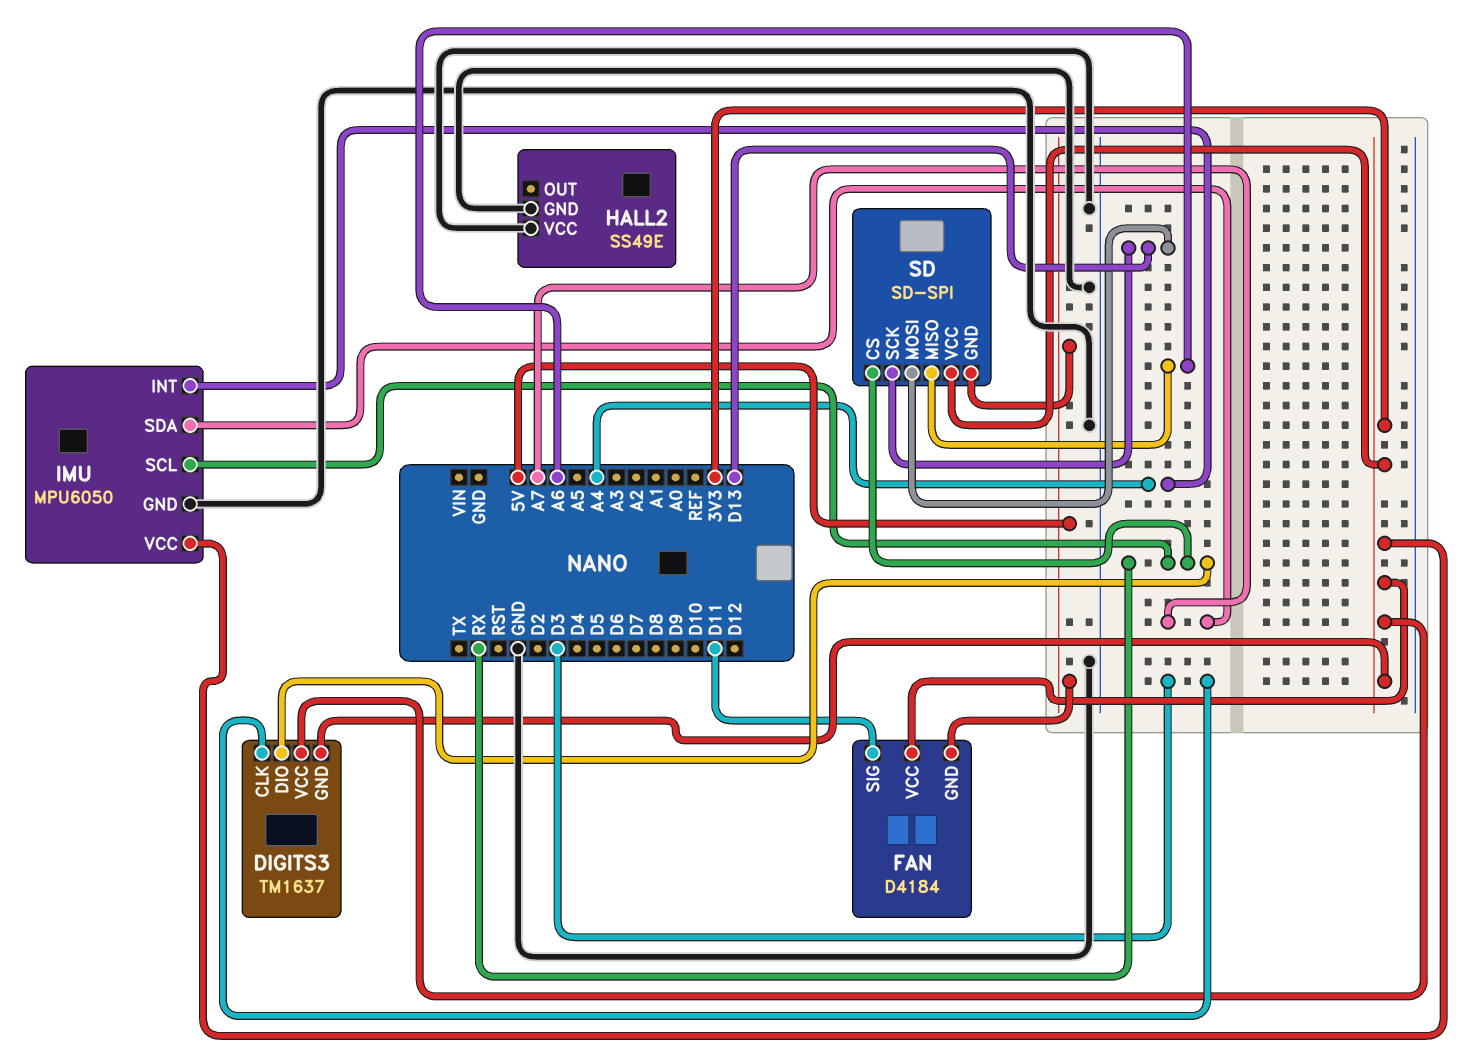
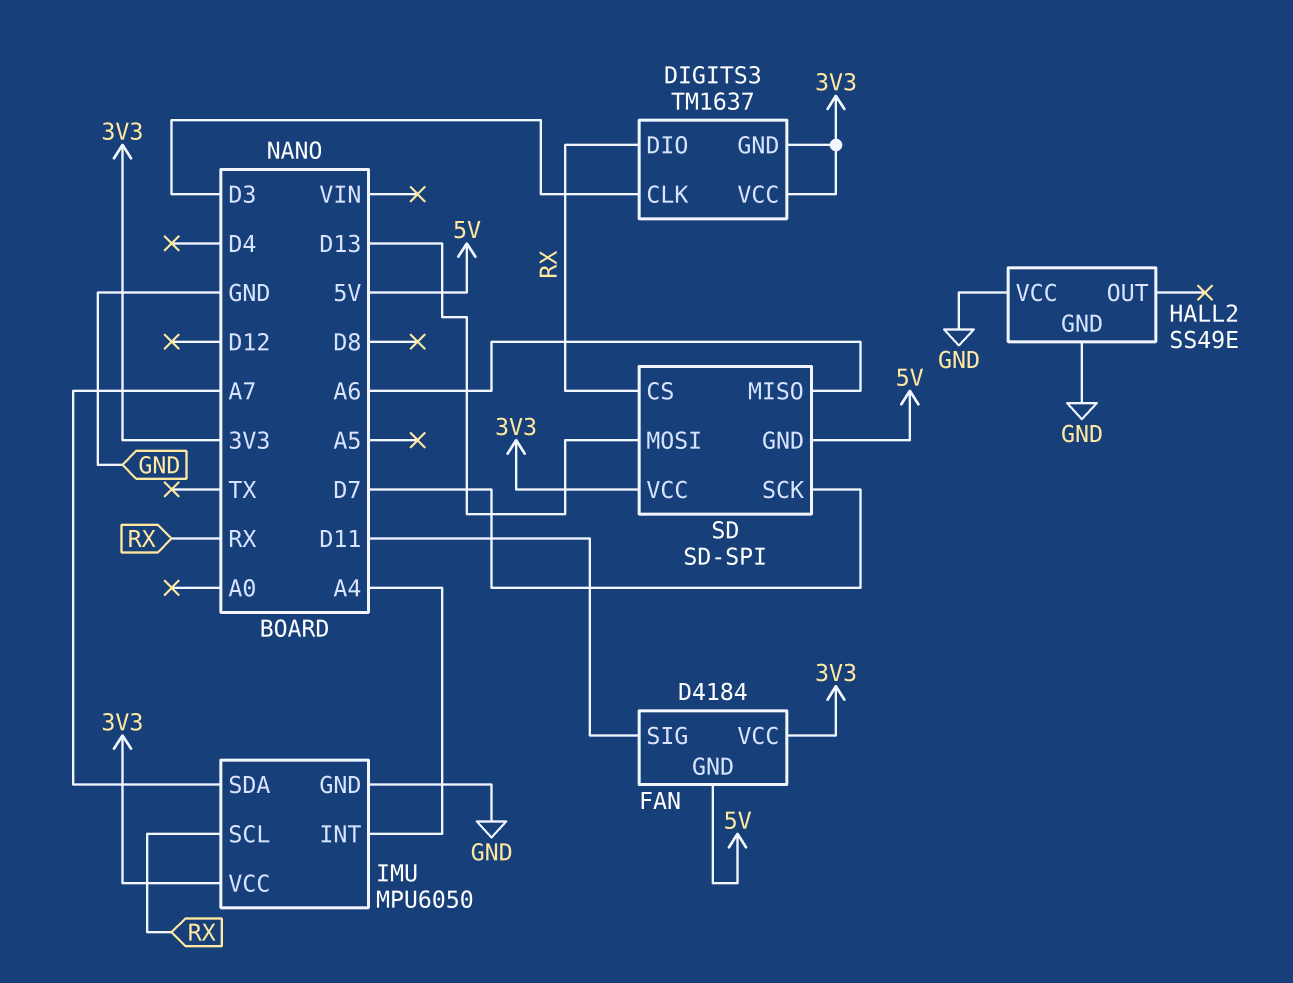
SD pin SCK: D13 -> D7

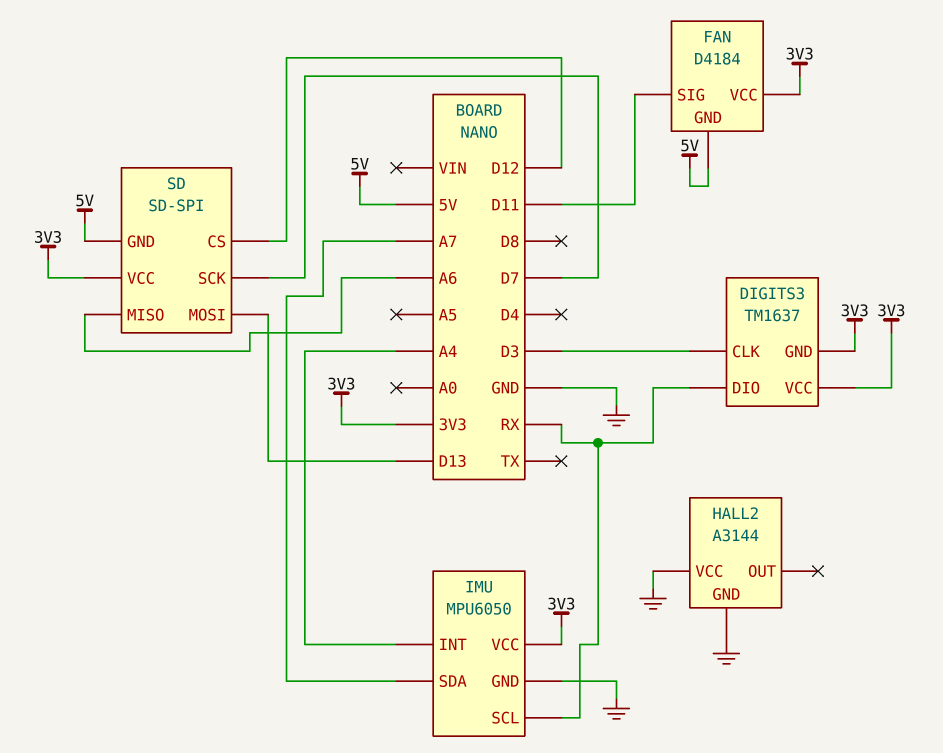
HALL2: SS49E -> A3144
SD pin CS: RX -> D12

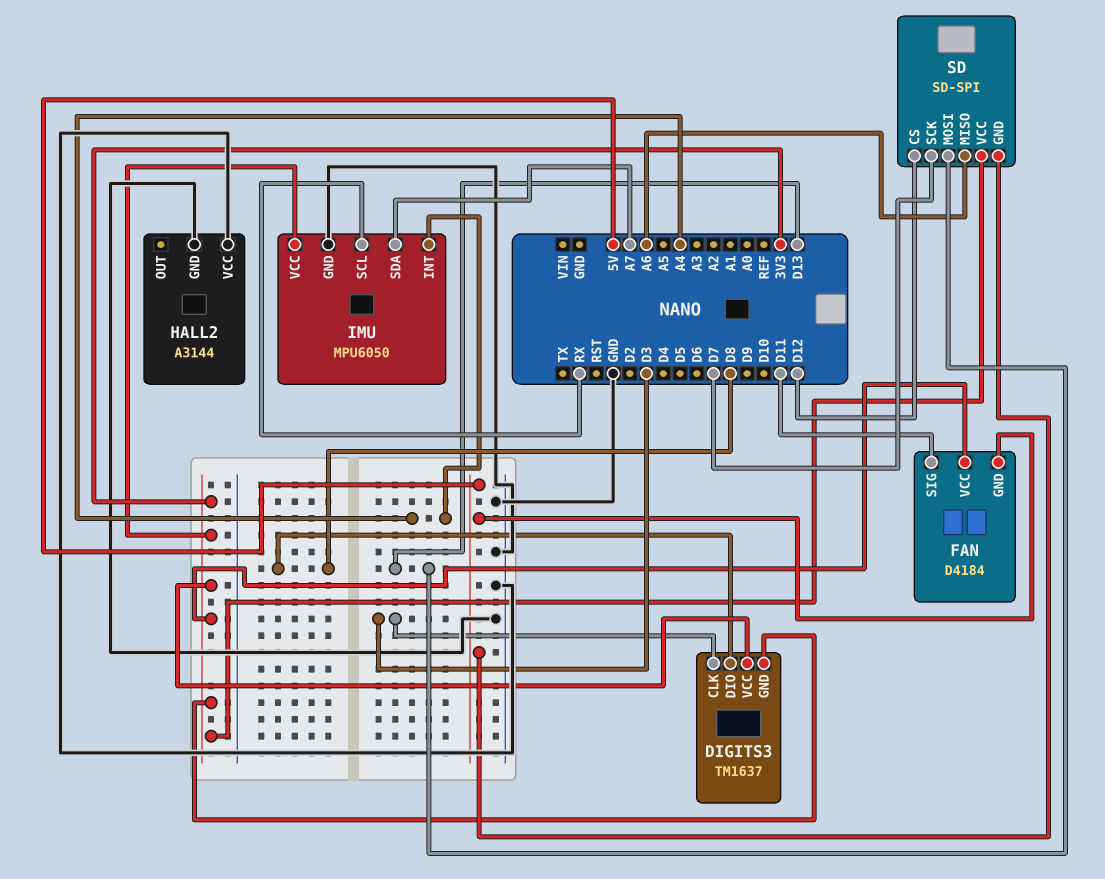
DIGITS3 pin DIO: RX -> D8

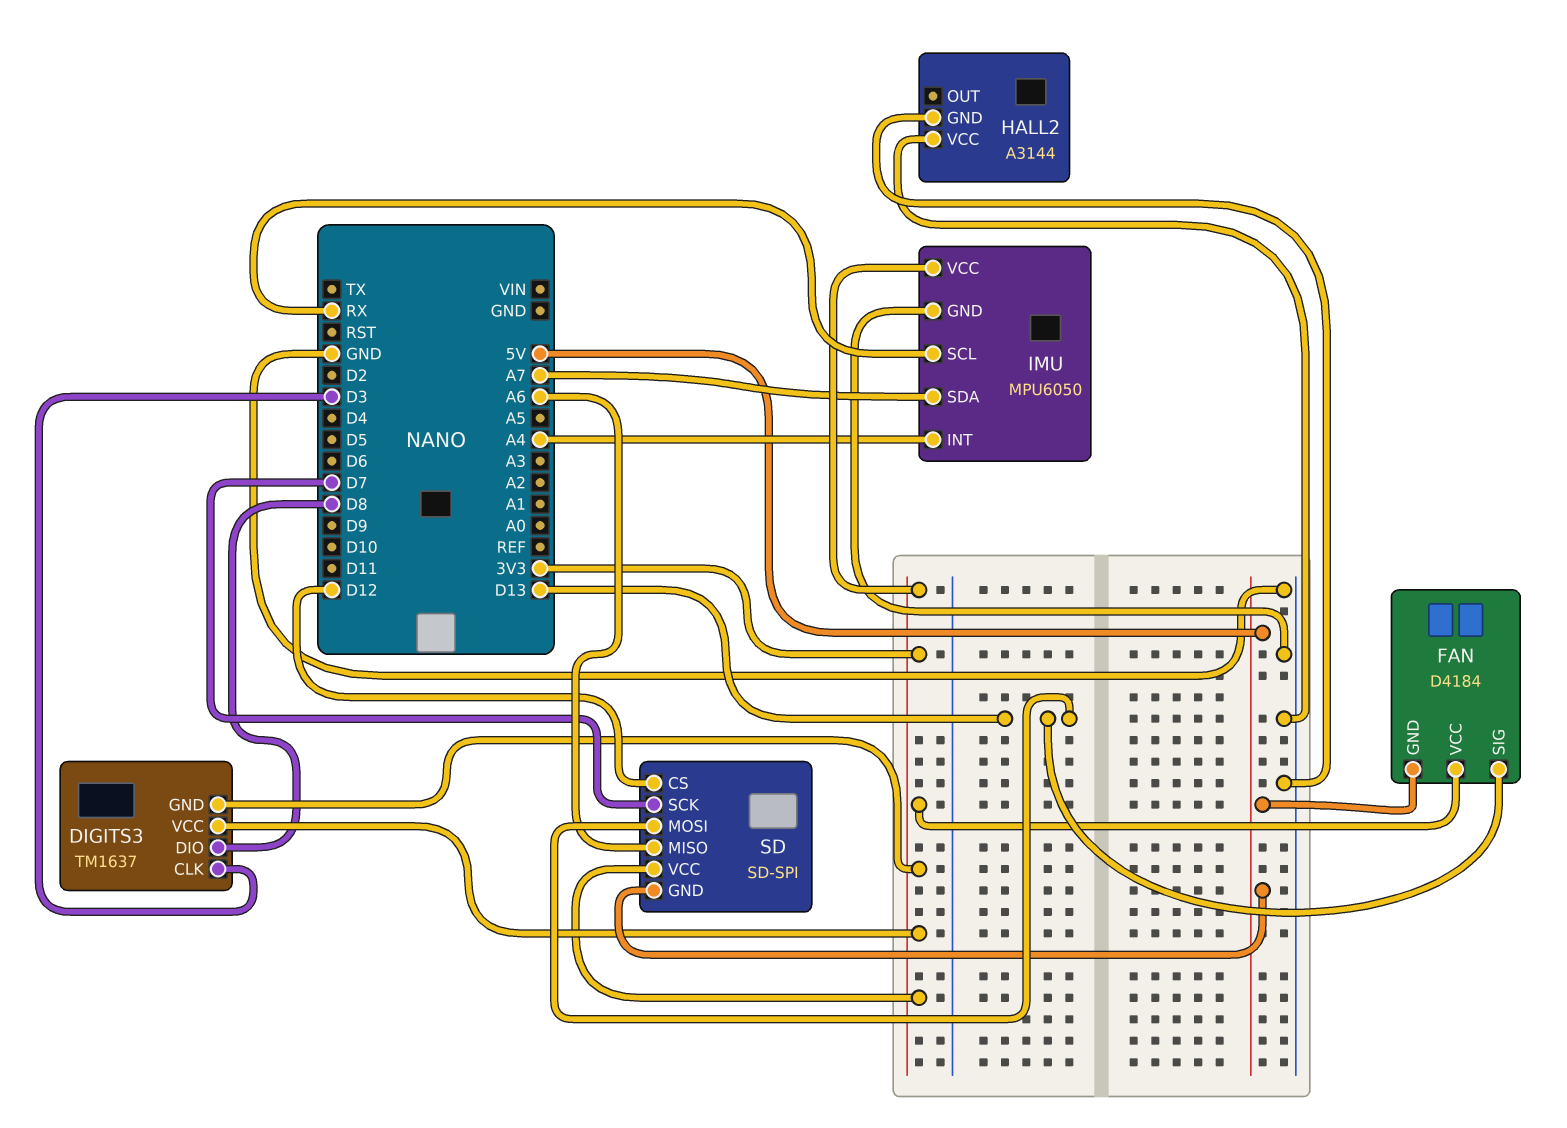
FAN pin SIG: D11 -> D13

